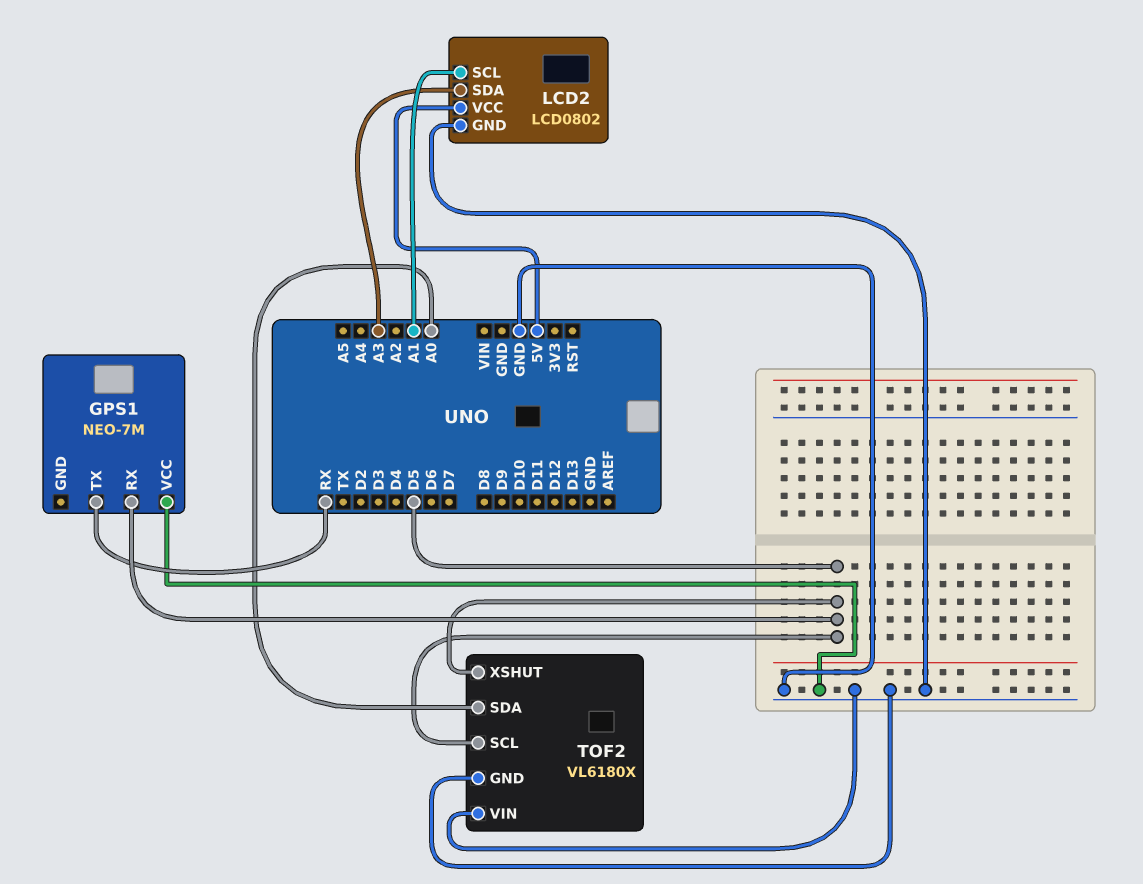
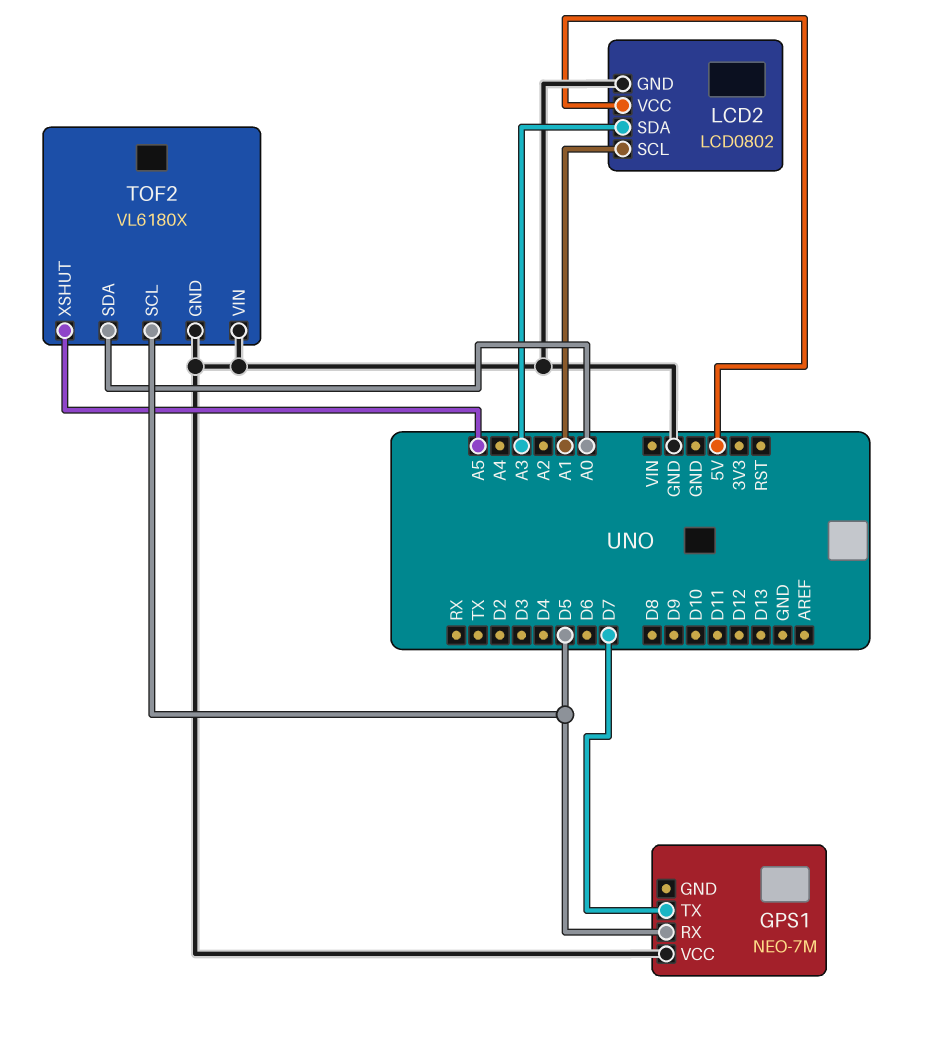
GPS1 pin TX: RX -> D7
TOF2 pin XSHUT: D5 -> A5

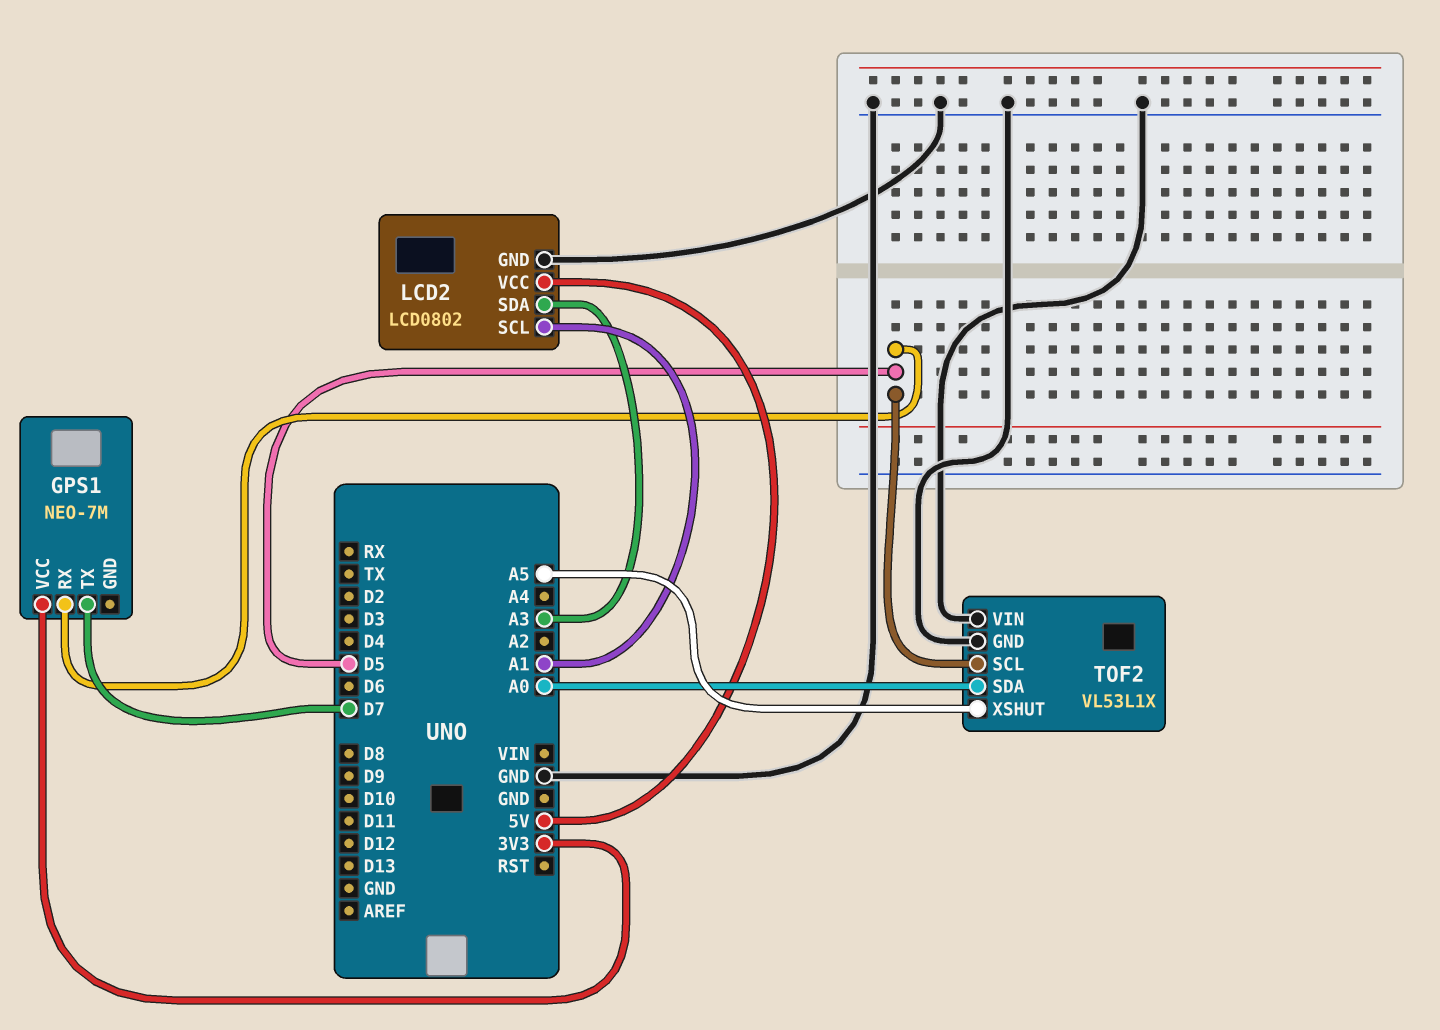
GPS1 pin VCC: GND -> 3V3
TOF2: VL6180X -> VL53L1X

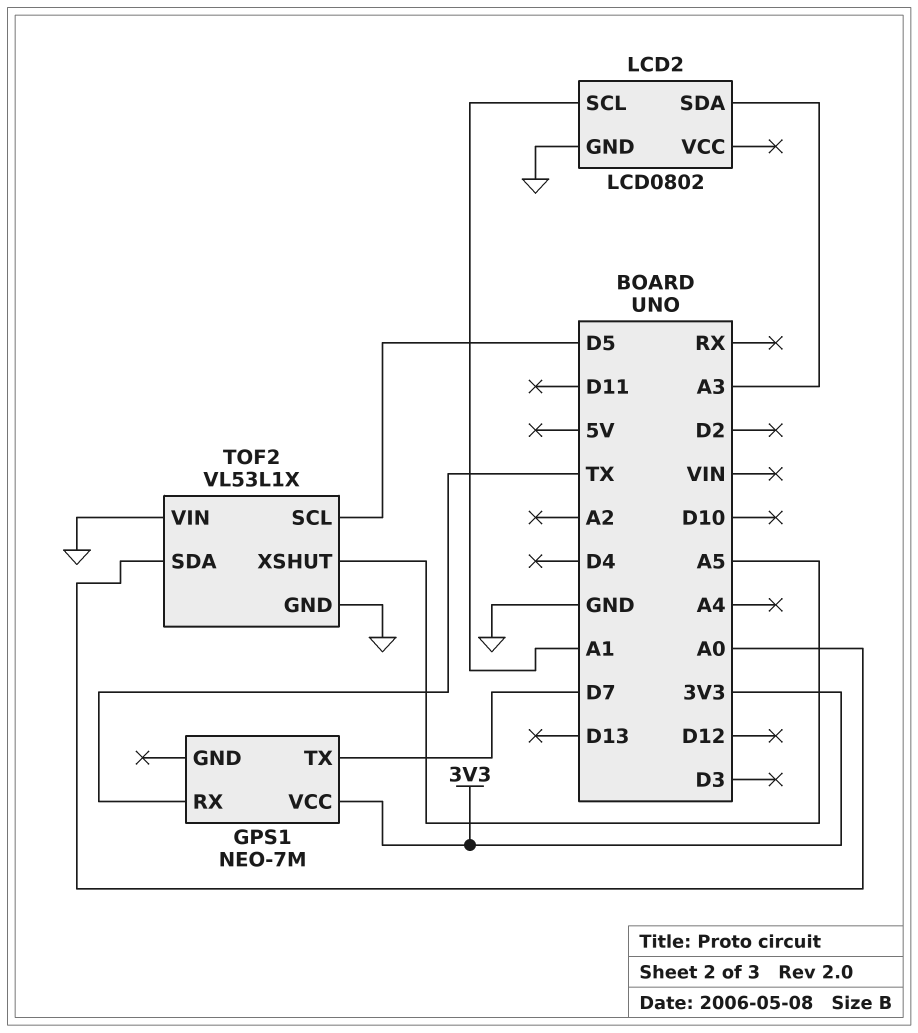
GPS1 pin RX: D5 -> TX
LCD2 pin VCC: 5V -> none

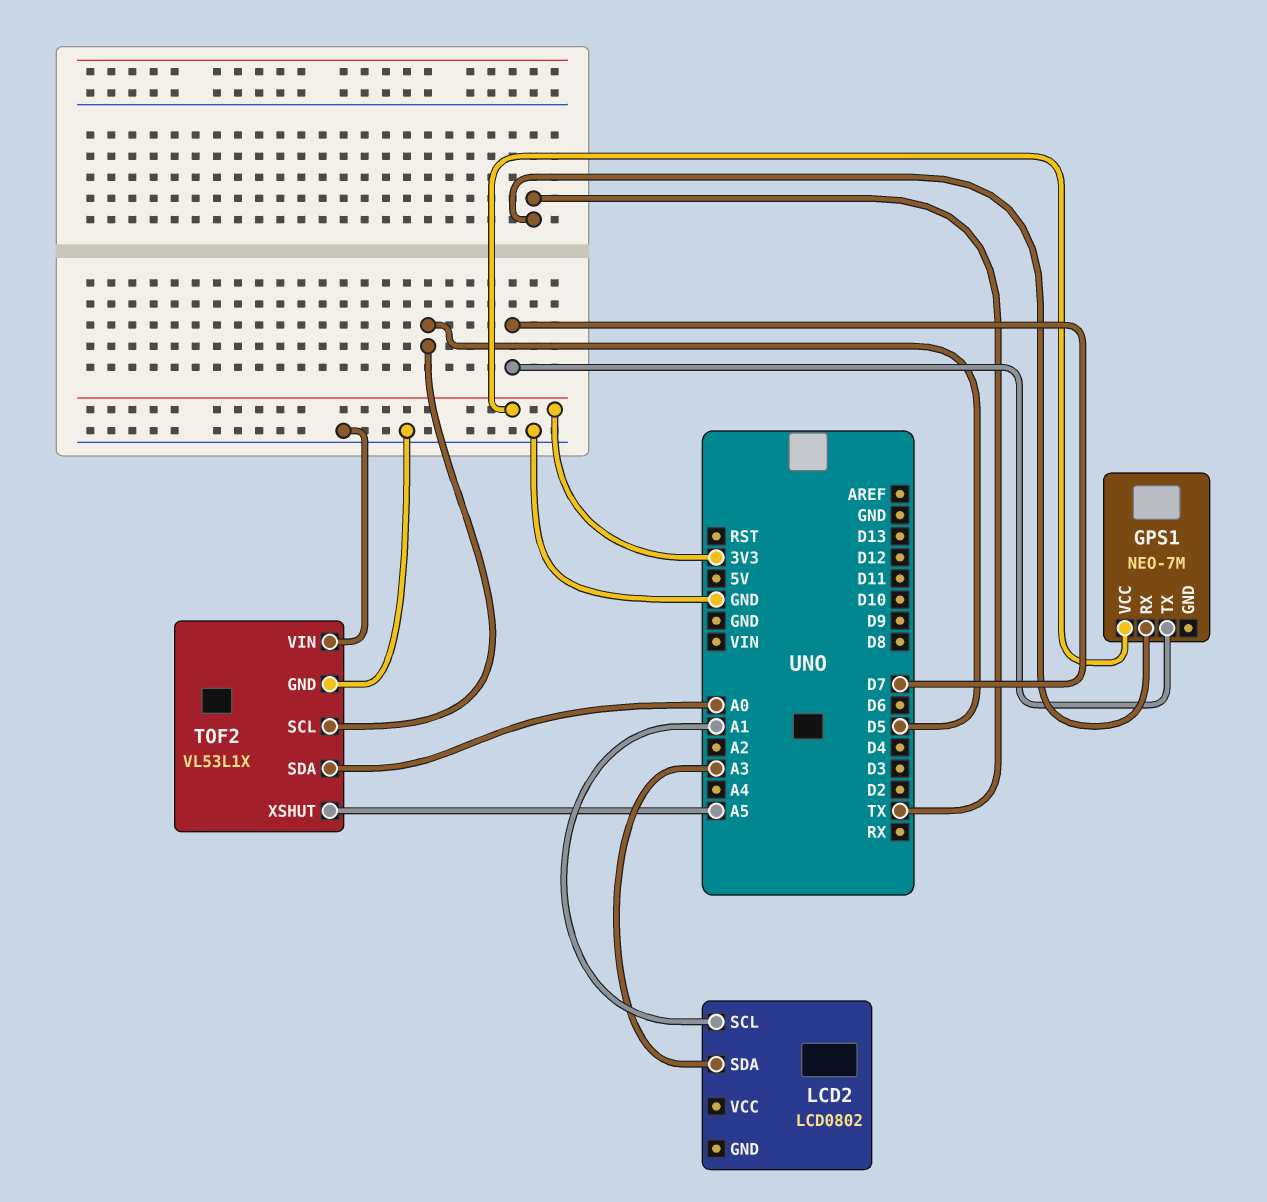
LCD2 pin GND: GND -> none

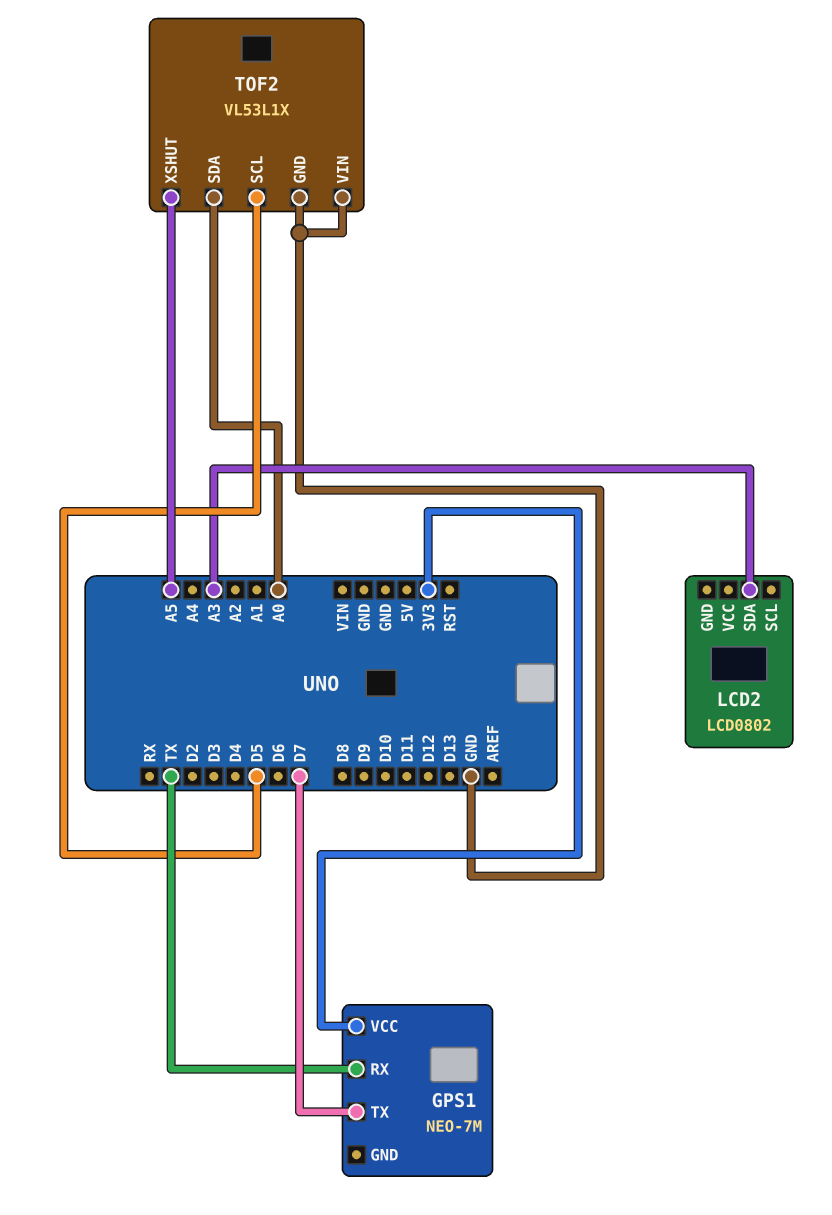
LCD2 pin SCL: A1 -> none

